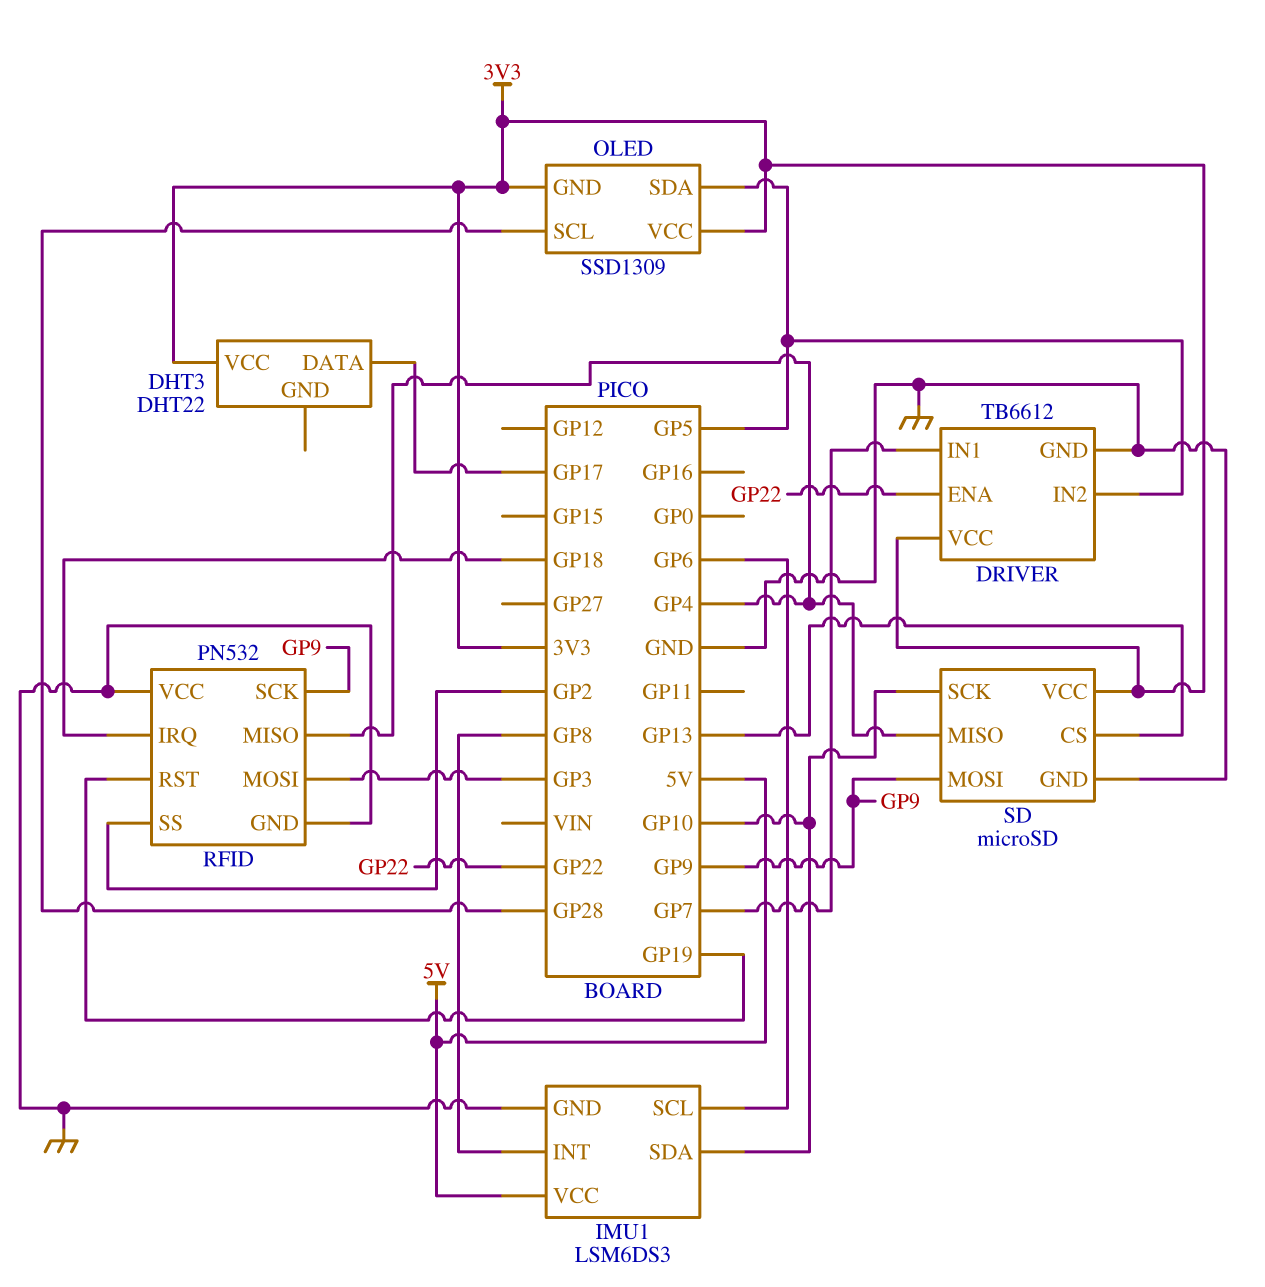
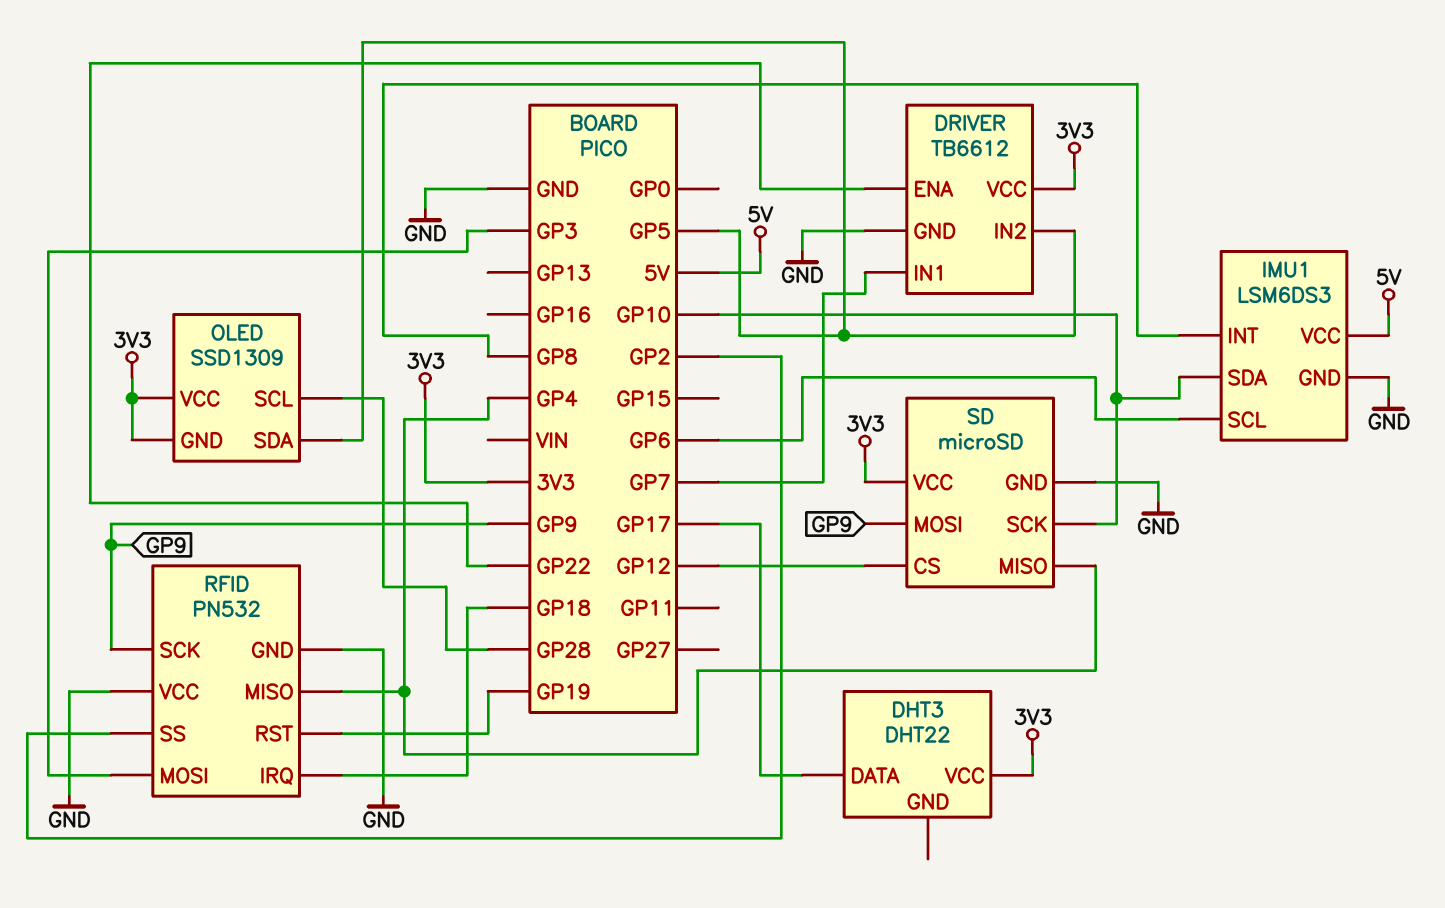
SD pin CS: GP13 -> GP12

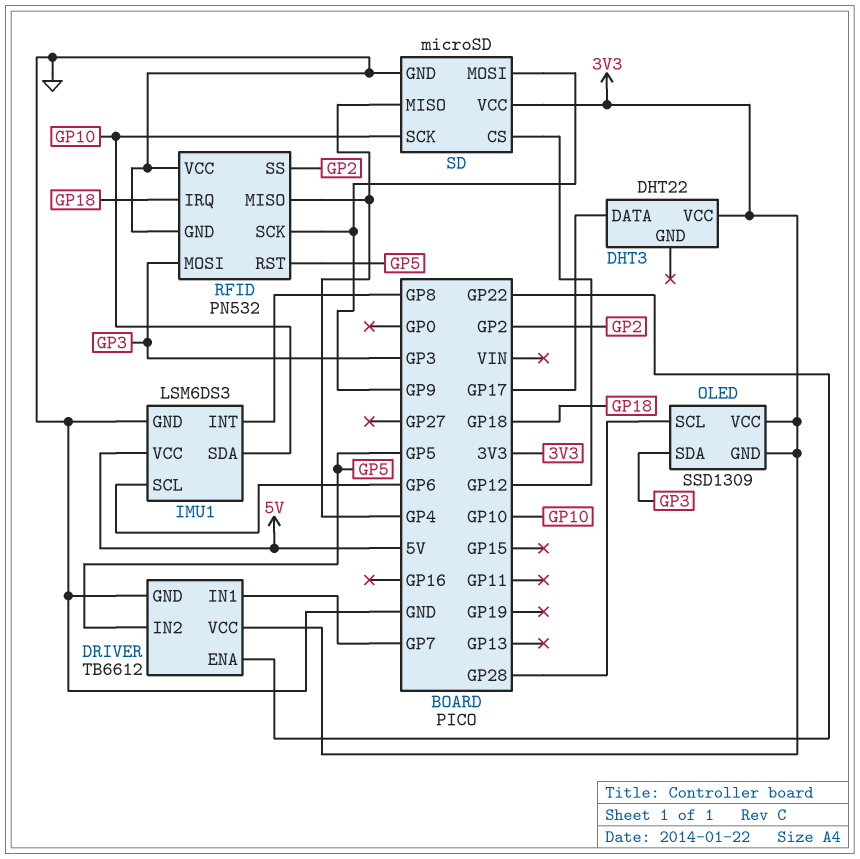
OLED pin SDA: GP5 -> GP3
RFID pin RST: GP19 -> GP5

